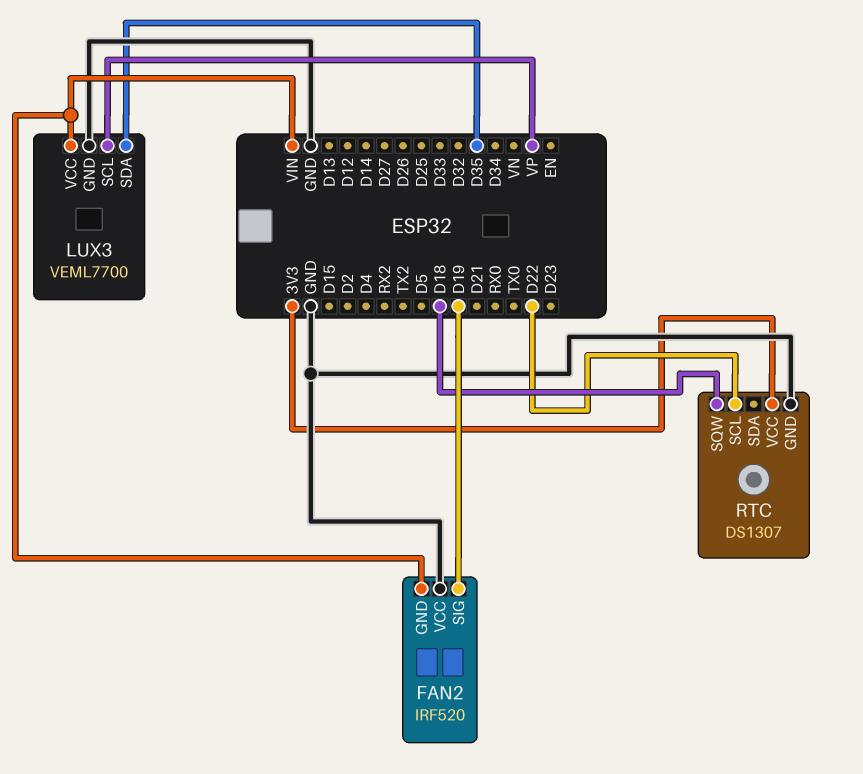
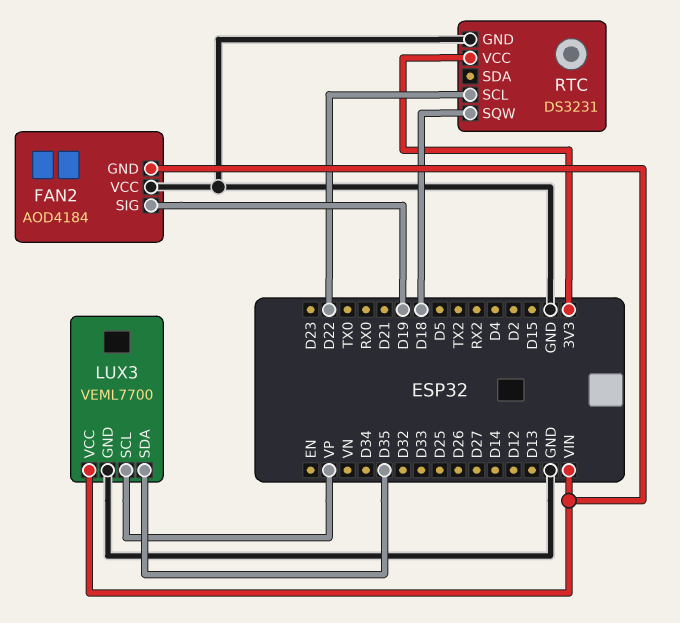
FAN2: IRF520 -> AOD4184
RTC: DS1307 -> DS3231

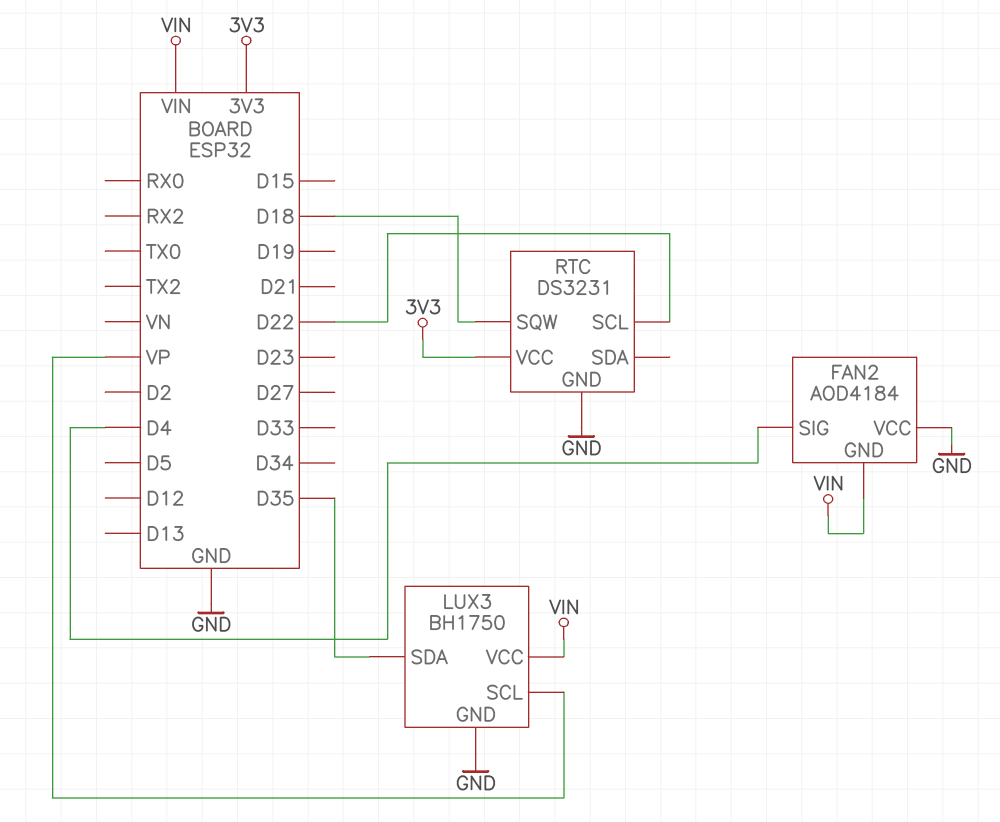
FAN2 pin SIG: D19 -> D4
LUX3: VEML7700 -> BH1750

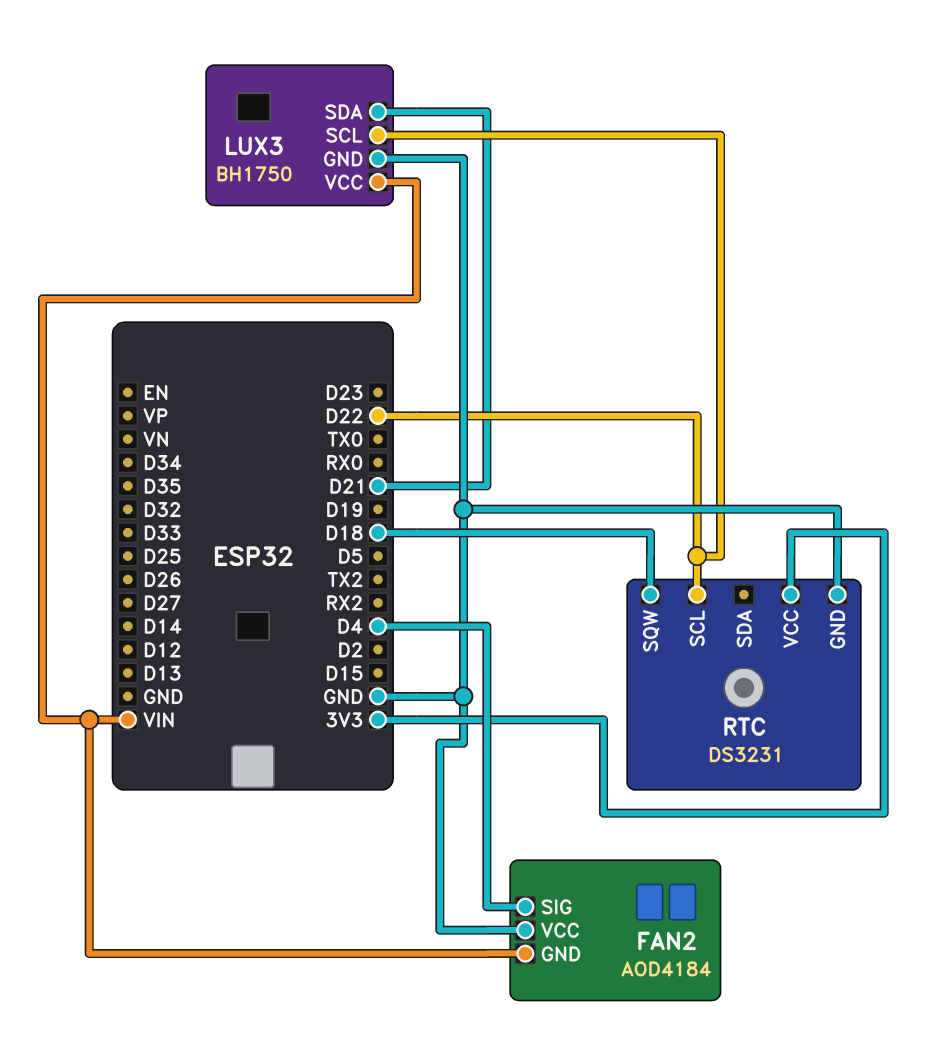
LUX3 pin SCL: VP -> D22
LUX3 pin SDA: D35 -> D21

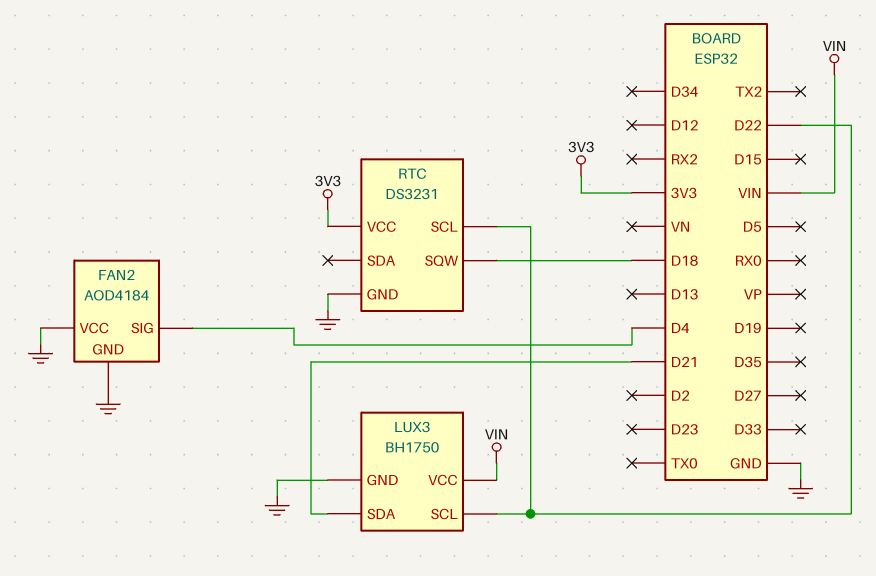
FAN2 pin GND: VIN -> GND

